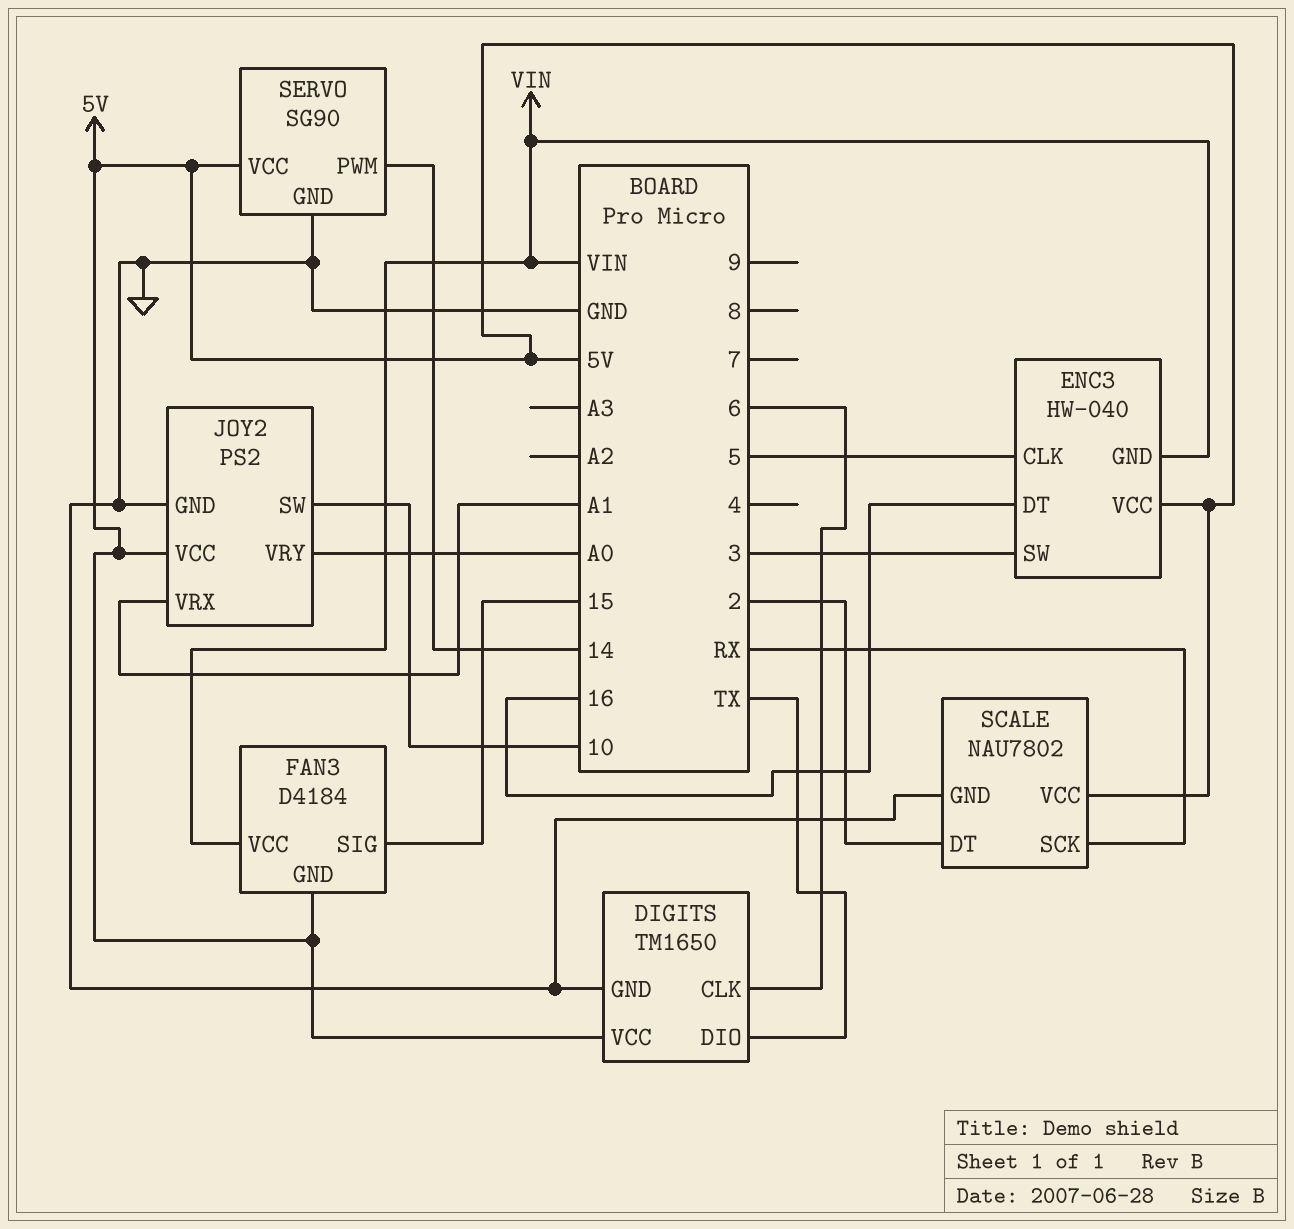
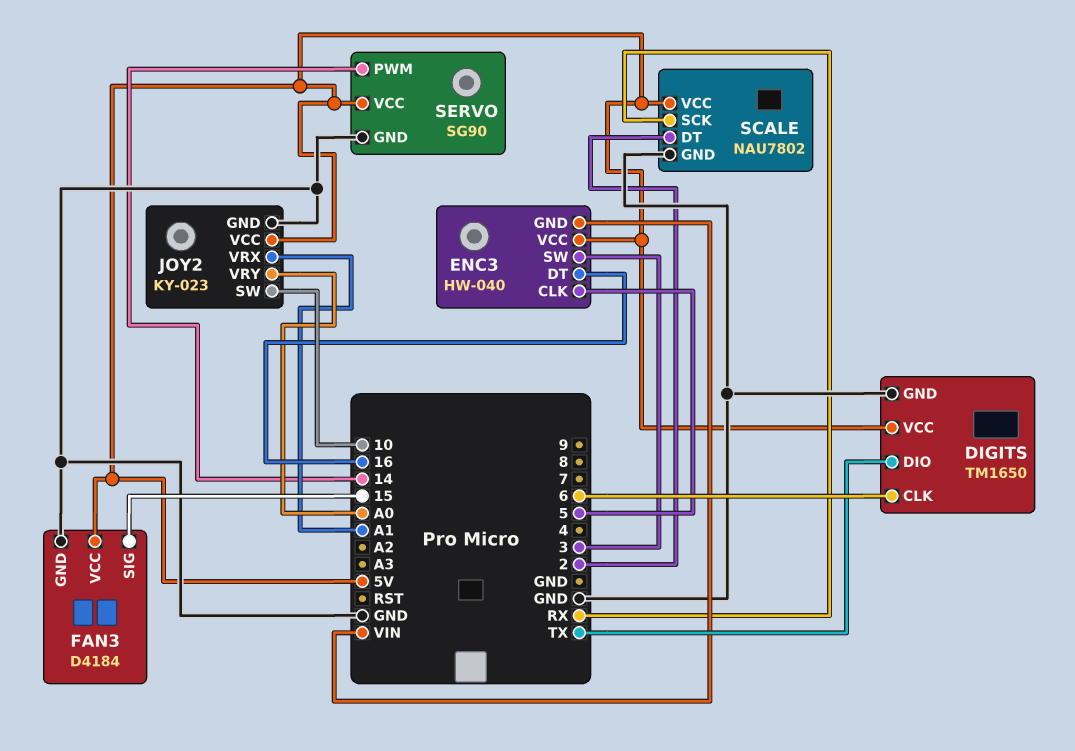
FAN3 pin GND: 5V -> GND
FAN3 pin VCC: VIN -> 5V
JOY2: PS2 -> KY-023

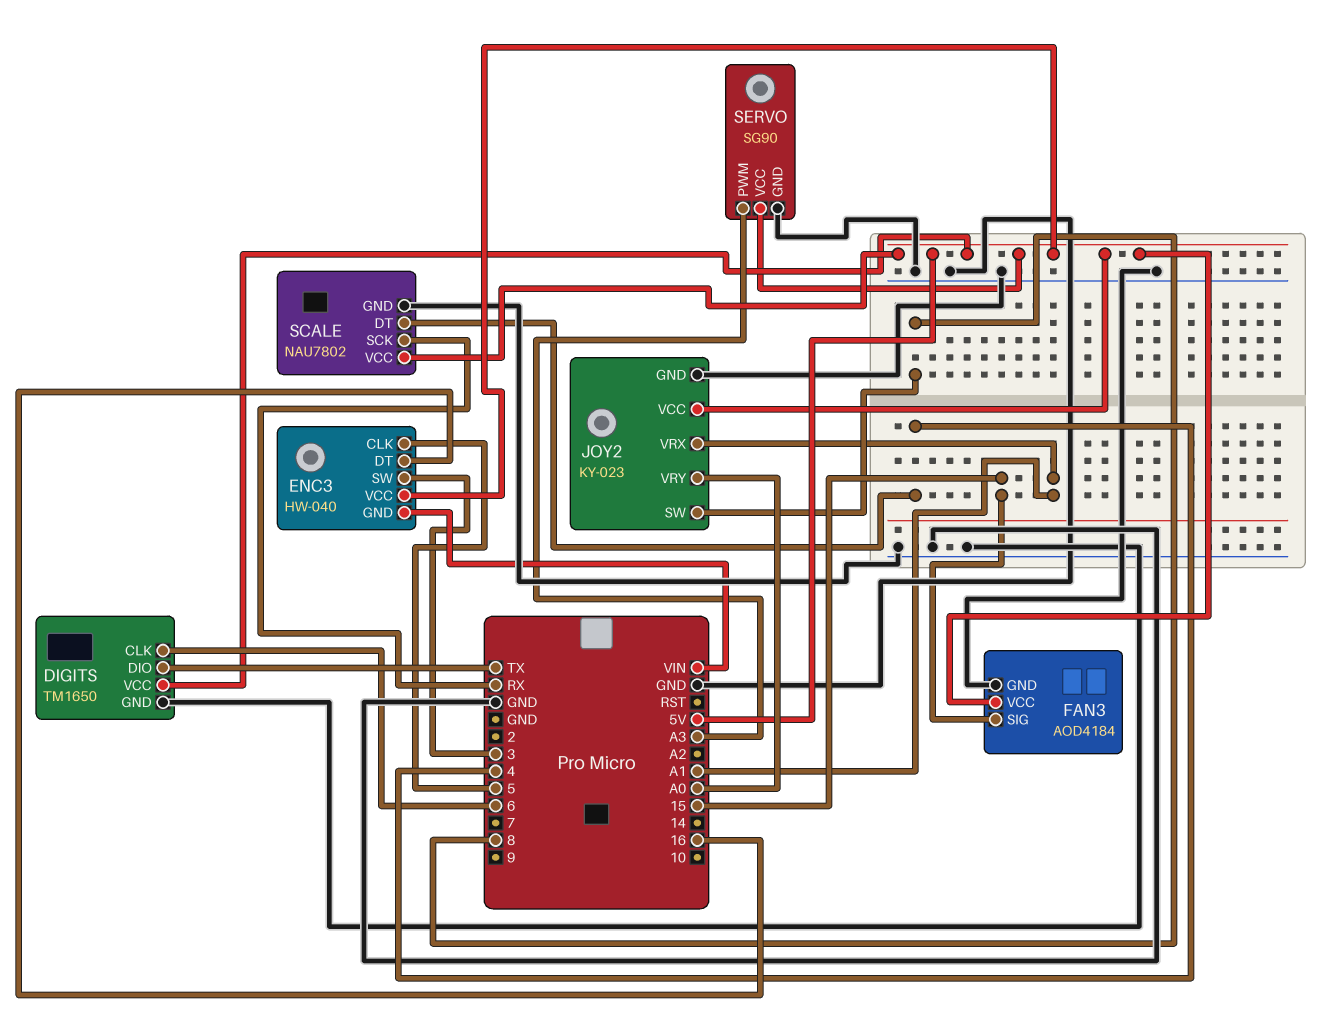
FAN3: D4184 -> AOD4184
JOY2 pin SW: 10 -> 8
SCALE pin DT: 2 -> 4
SERVO pin PWM: 14 -> A3

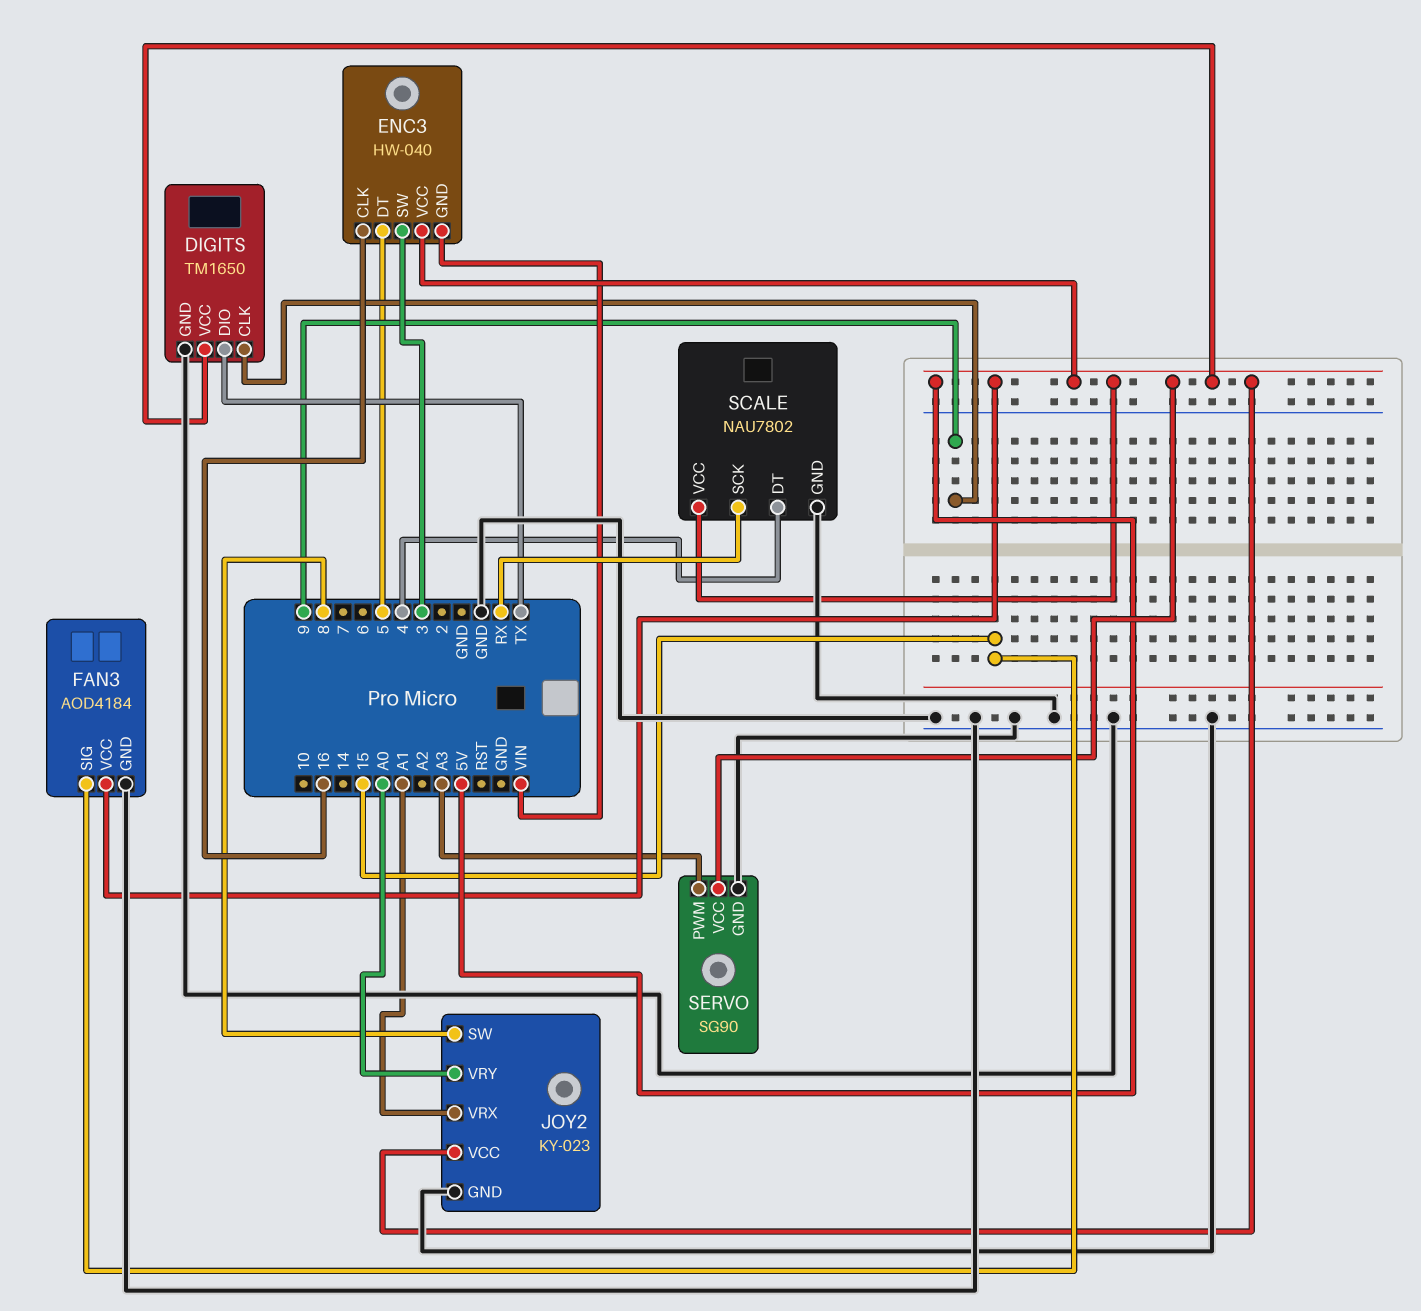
DIGITS pin CLK: 6 -> 9
ENC3 pin CLK: 5 -> 16
ENC3 pin DT: 16 -> 5

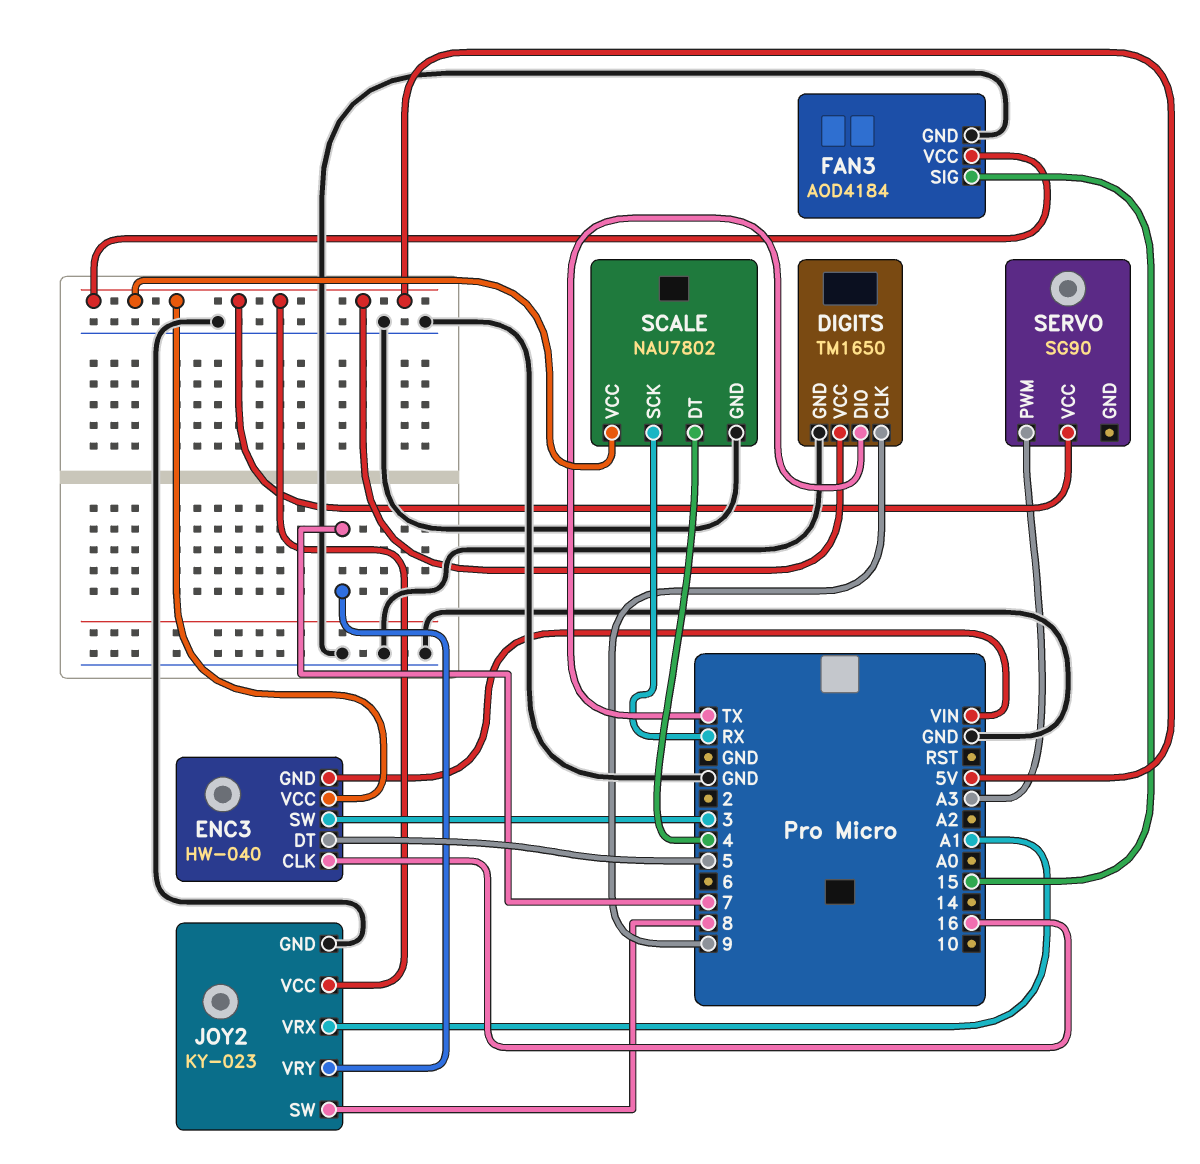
JOY2 pin VRY: A0 -> 7
SERVO pin GND: GND -> none

